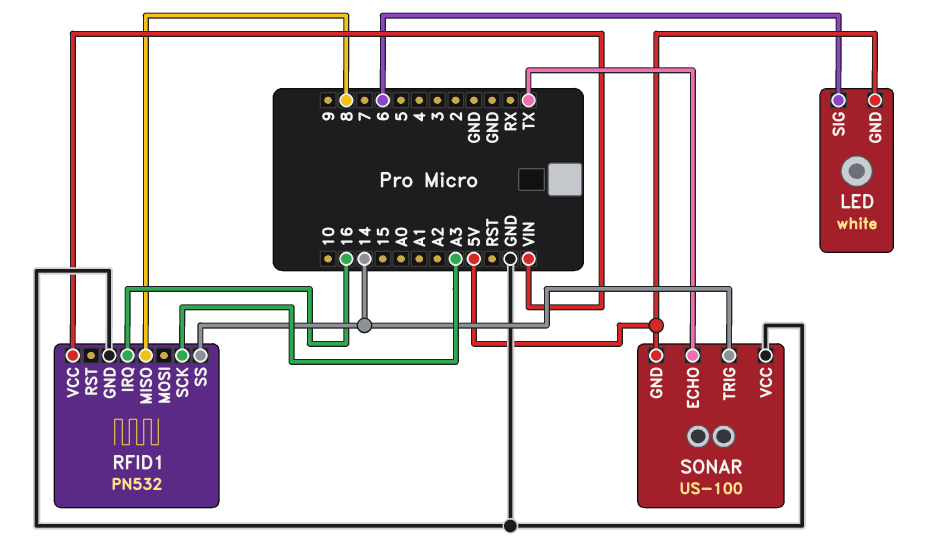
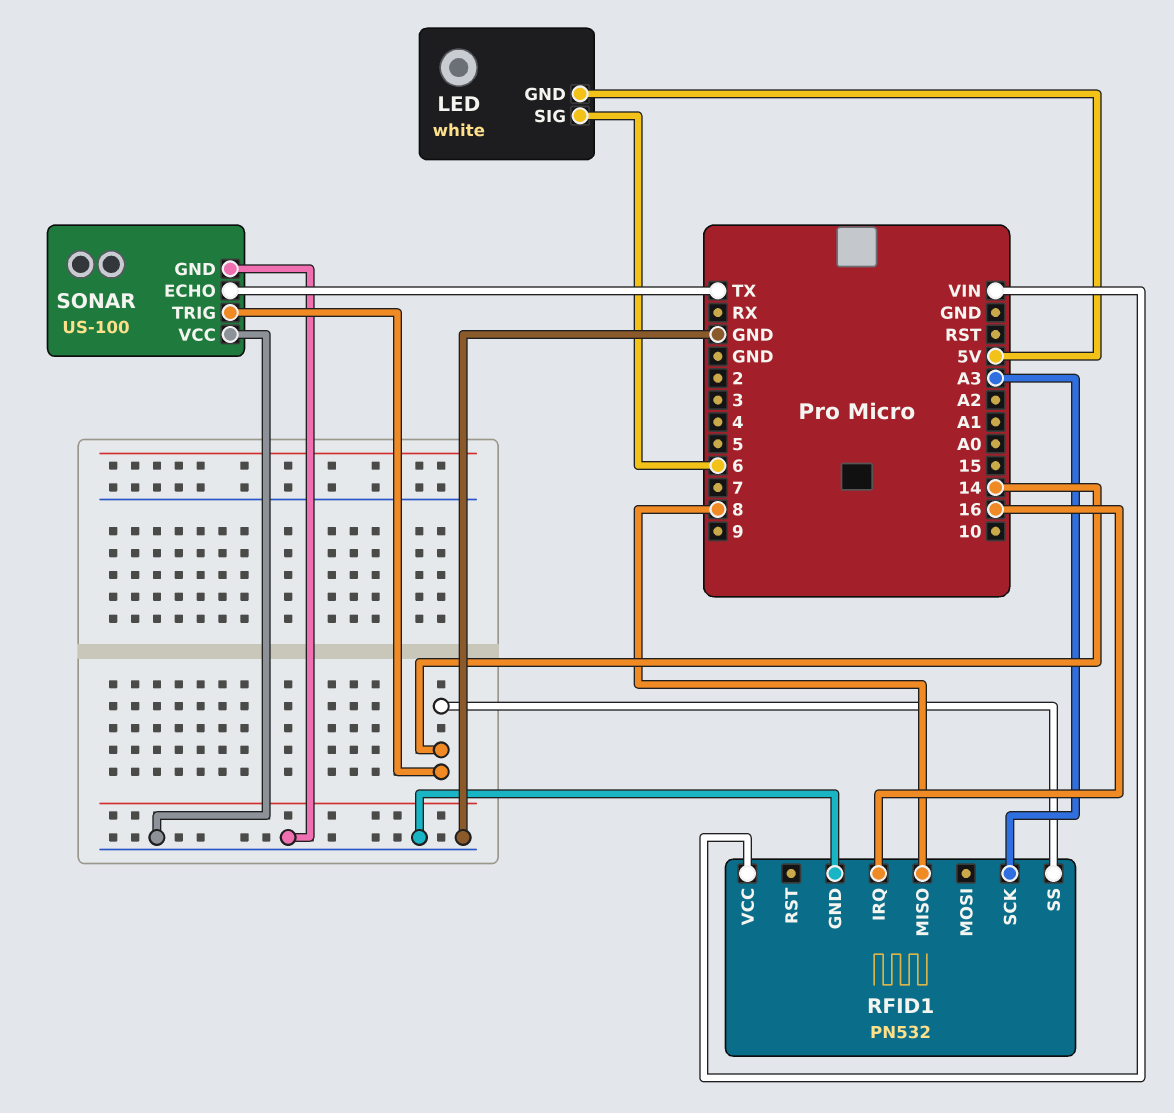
SONAR pin GND: 5V -> GND

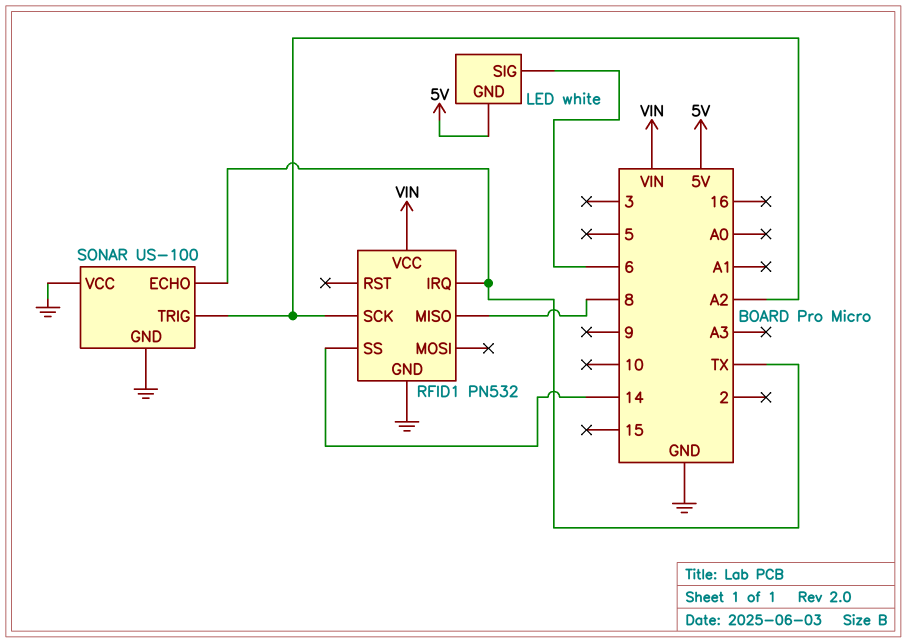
RFID1 pin IRQ: 16 -> TX
RFID1 pin SCK: A3 -> A2
SONAR pin TRIG: 14 -> A2

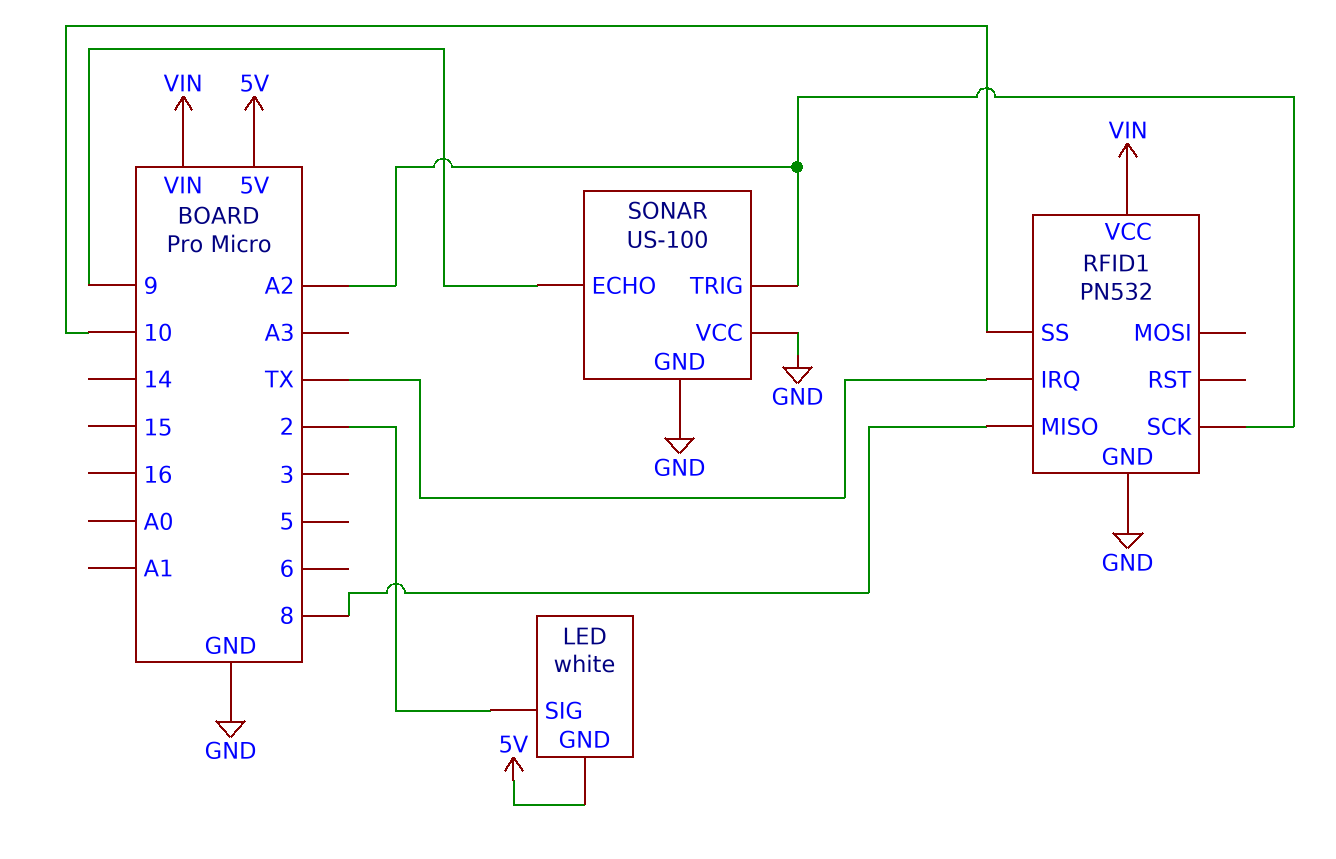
LED pin SIG: 6 -> 2
RFID1 pin SS: 14 -> 10
SONAR pin ECHO: TX -> 9

